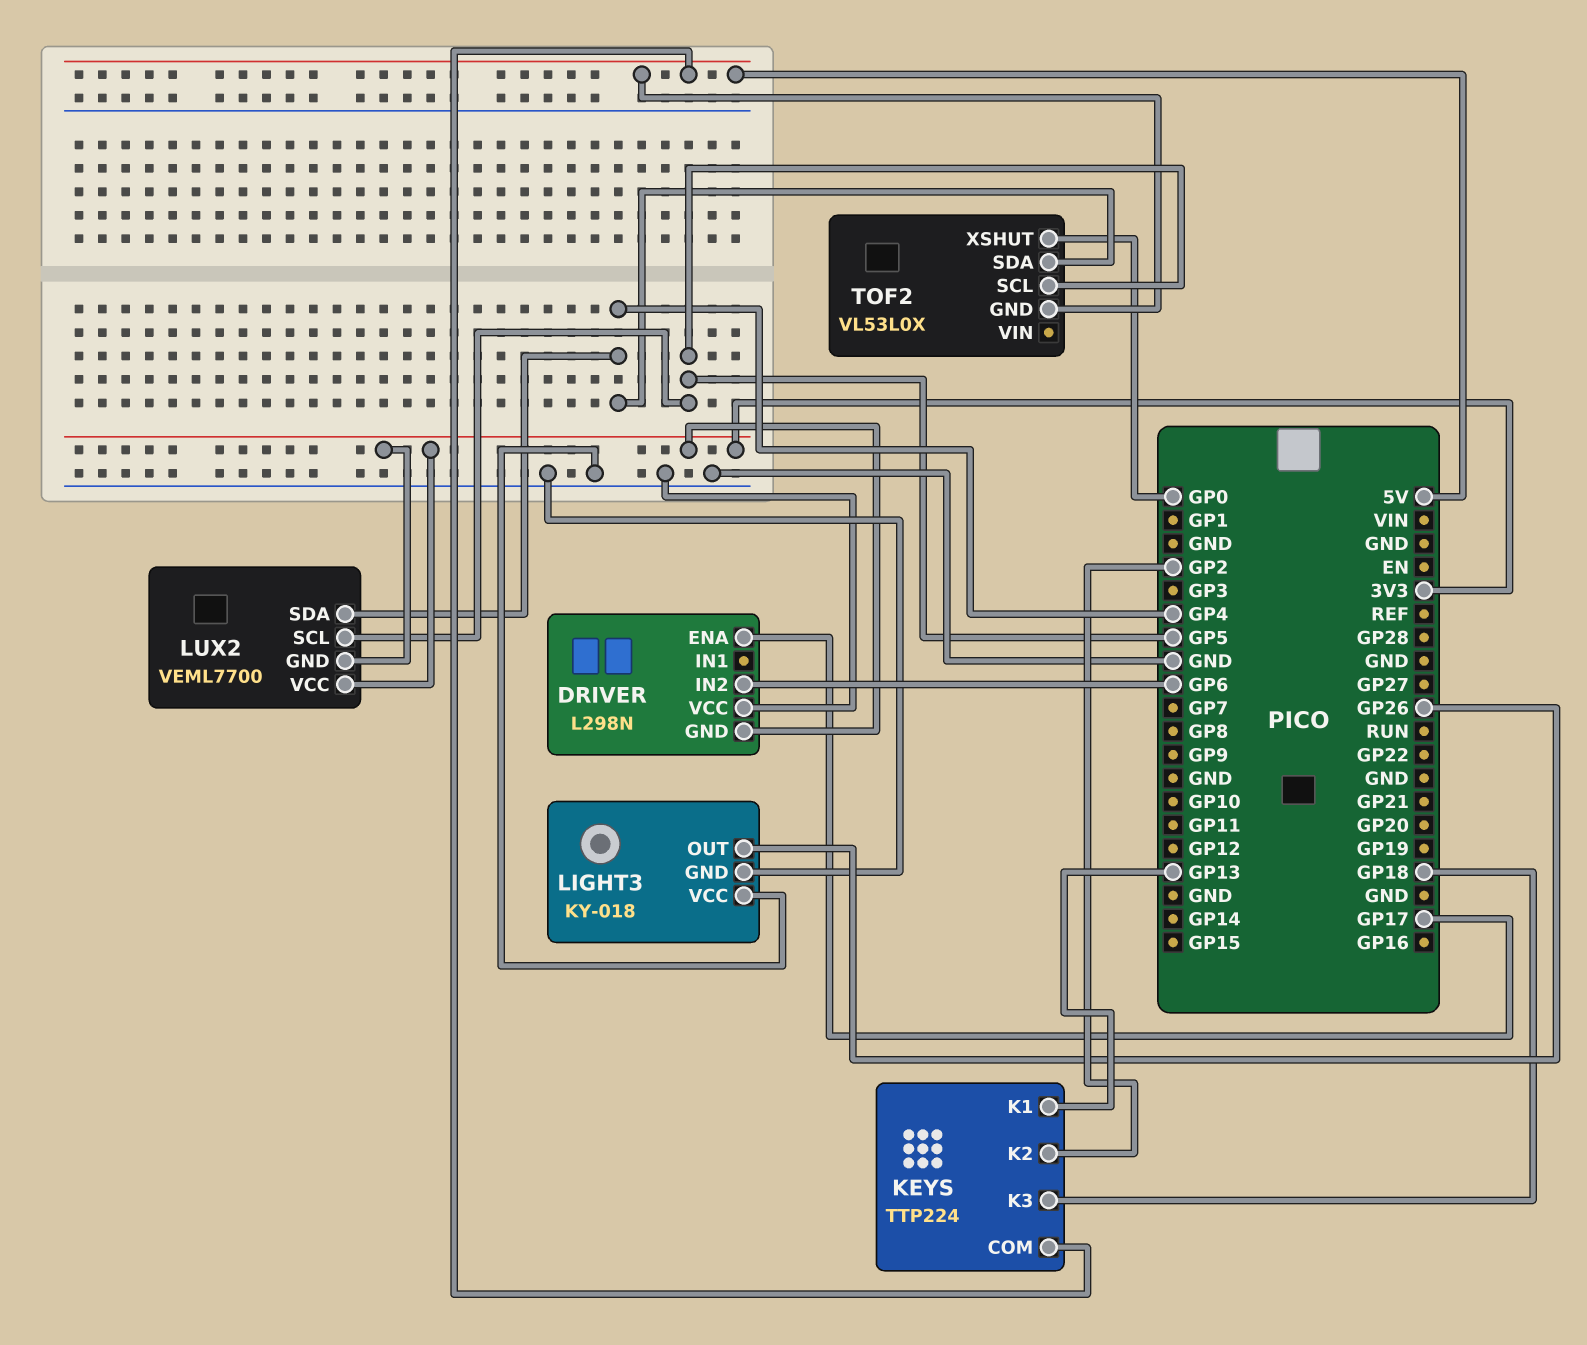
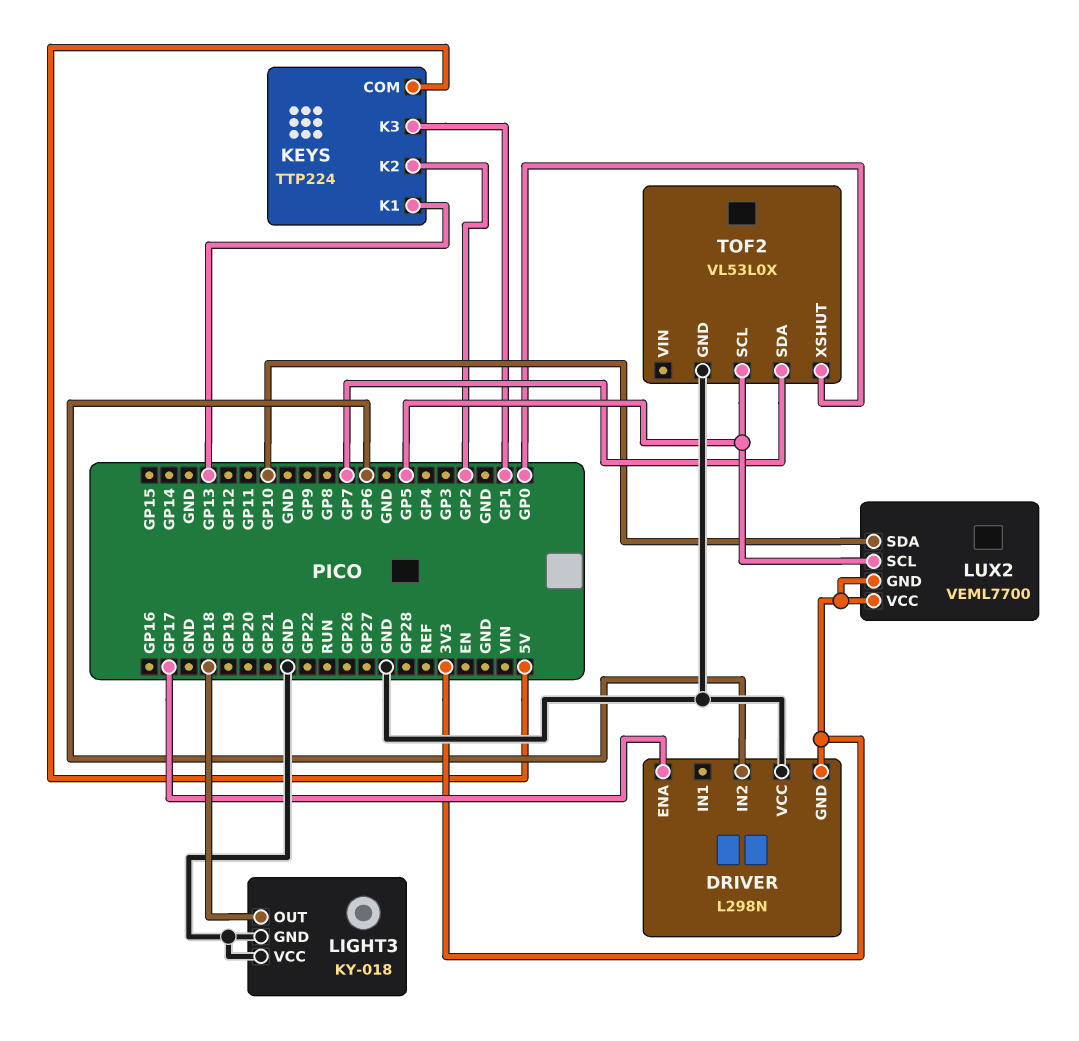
KEYS pin K3: GP18 -> GP1
LIGHT3 pin OUT: GP26 -> GP18
LUX2 pin SDA: GP4 -> GP10
TOF2 pin GND: 5V -> GND
TOF2 pin SDA: GP4 -> GP7

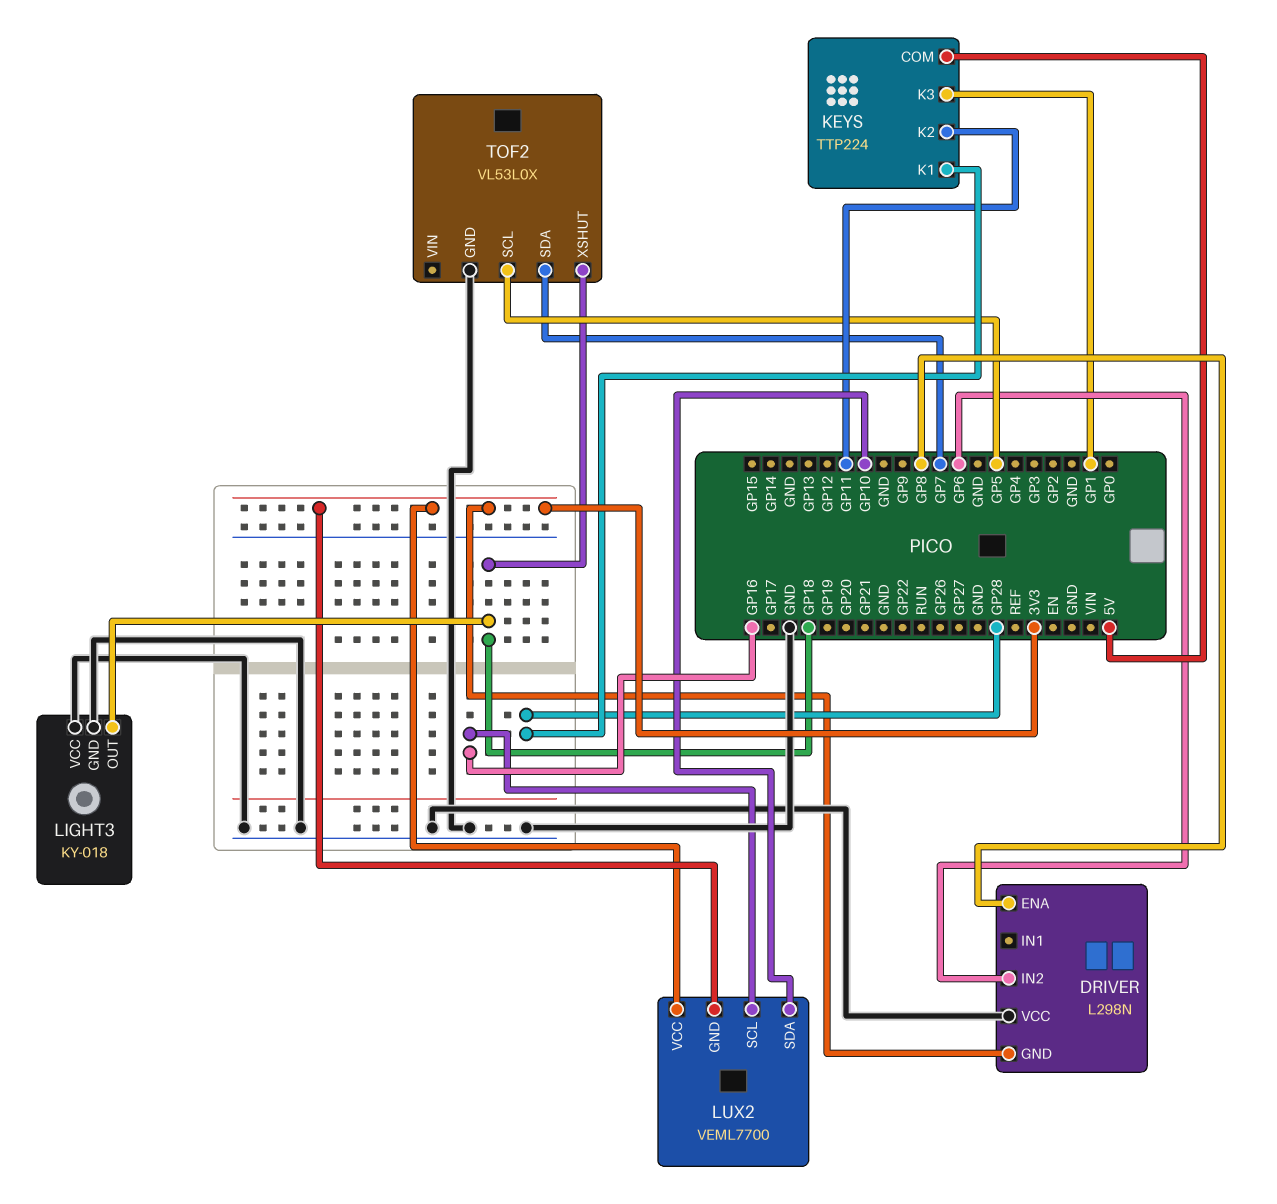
DRIVER pin ENA: GP17 -> GP8
KEYS pin K1: GP13 -> GP28
KEYS pin K2: GP2 -> GP11
LUX2 pin SCL: GP5 -> GP16
TOF2 pin XSHUT: GP0 -> GP18

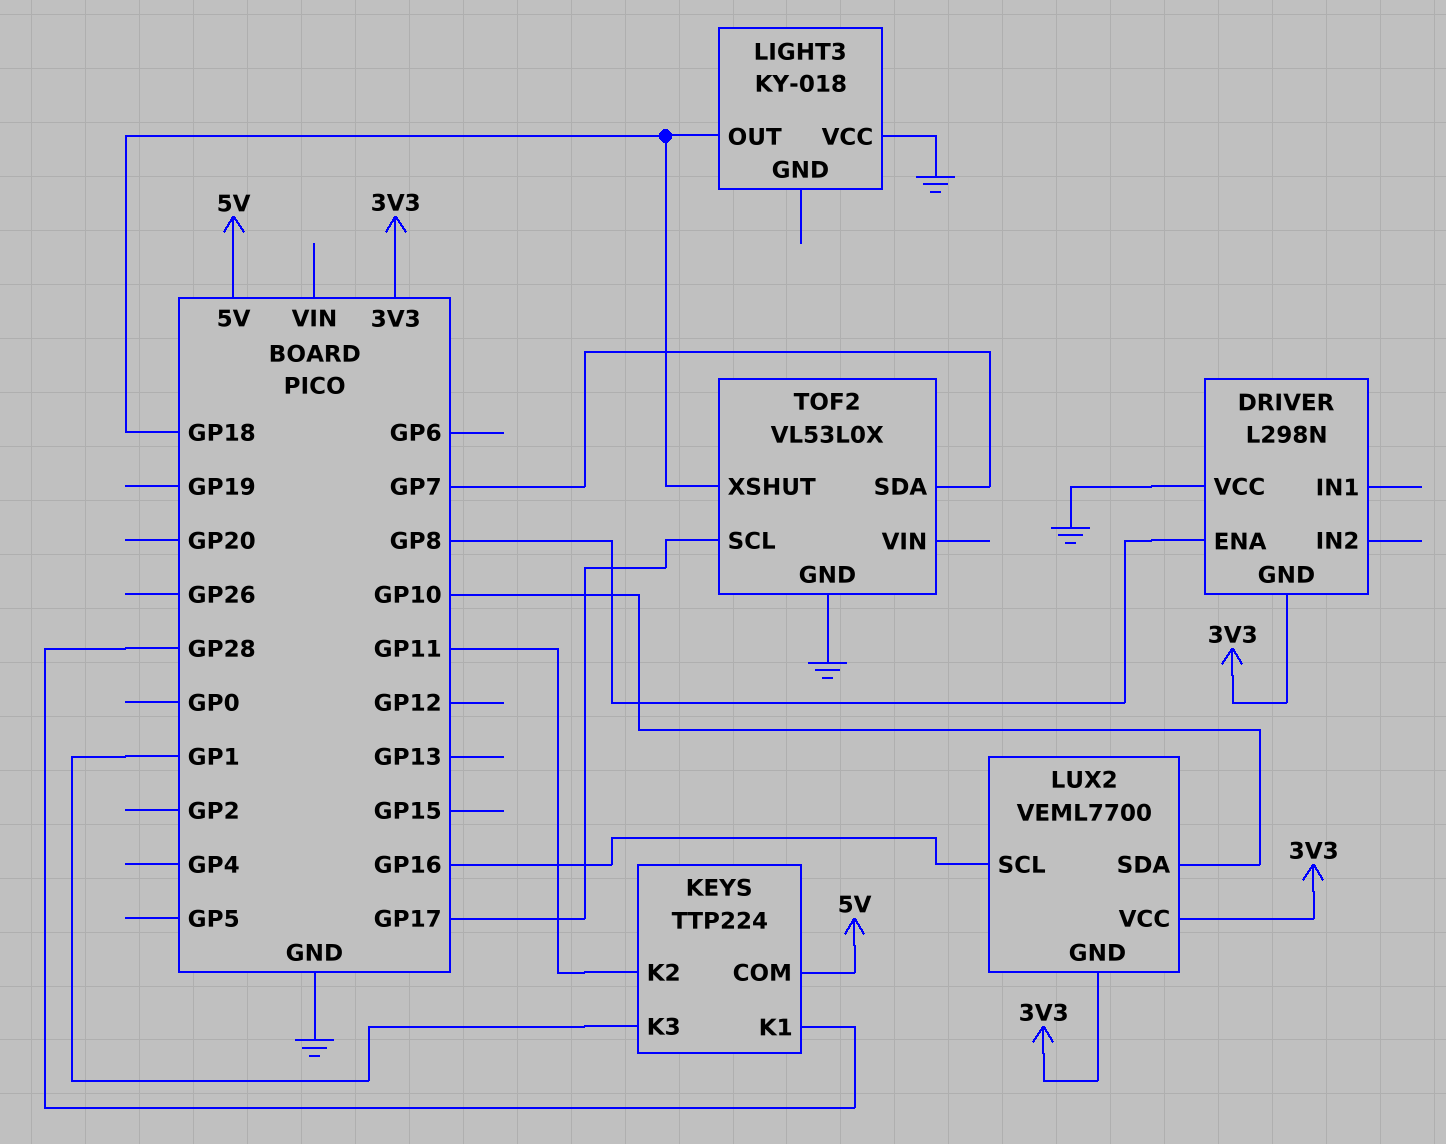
DRIVER pin IN2: GP6 -> none
LIGHT3 pin GND: GND -> none
TOF2 pin SCL: GP5 -> GP17

